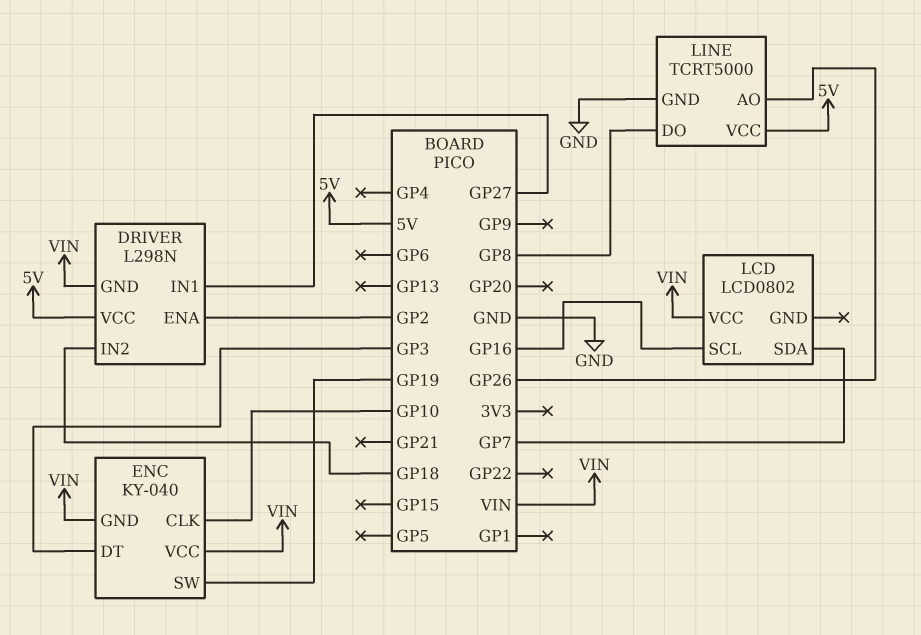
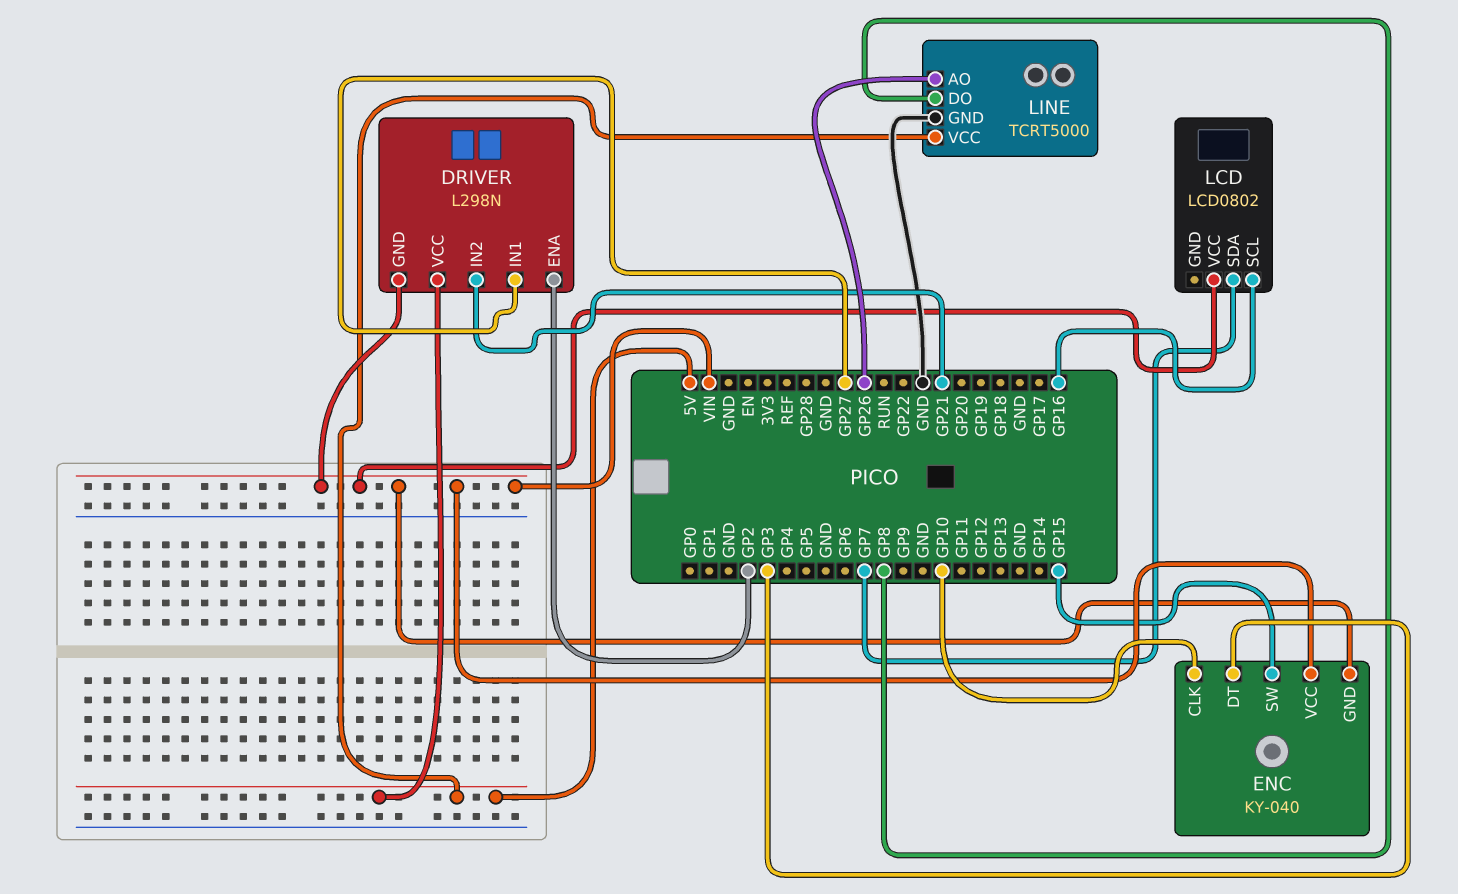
DRIVER pin IN2: GP18 -> GP21
ENC pin SW: GP19 -> GP15

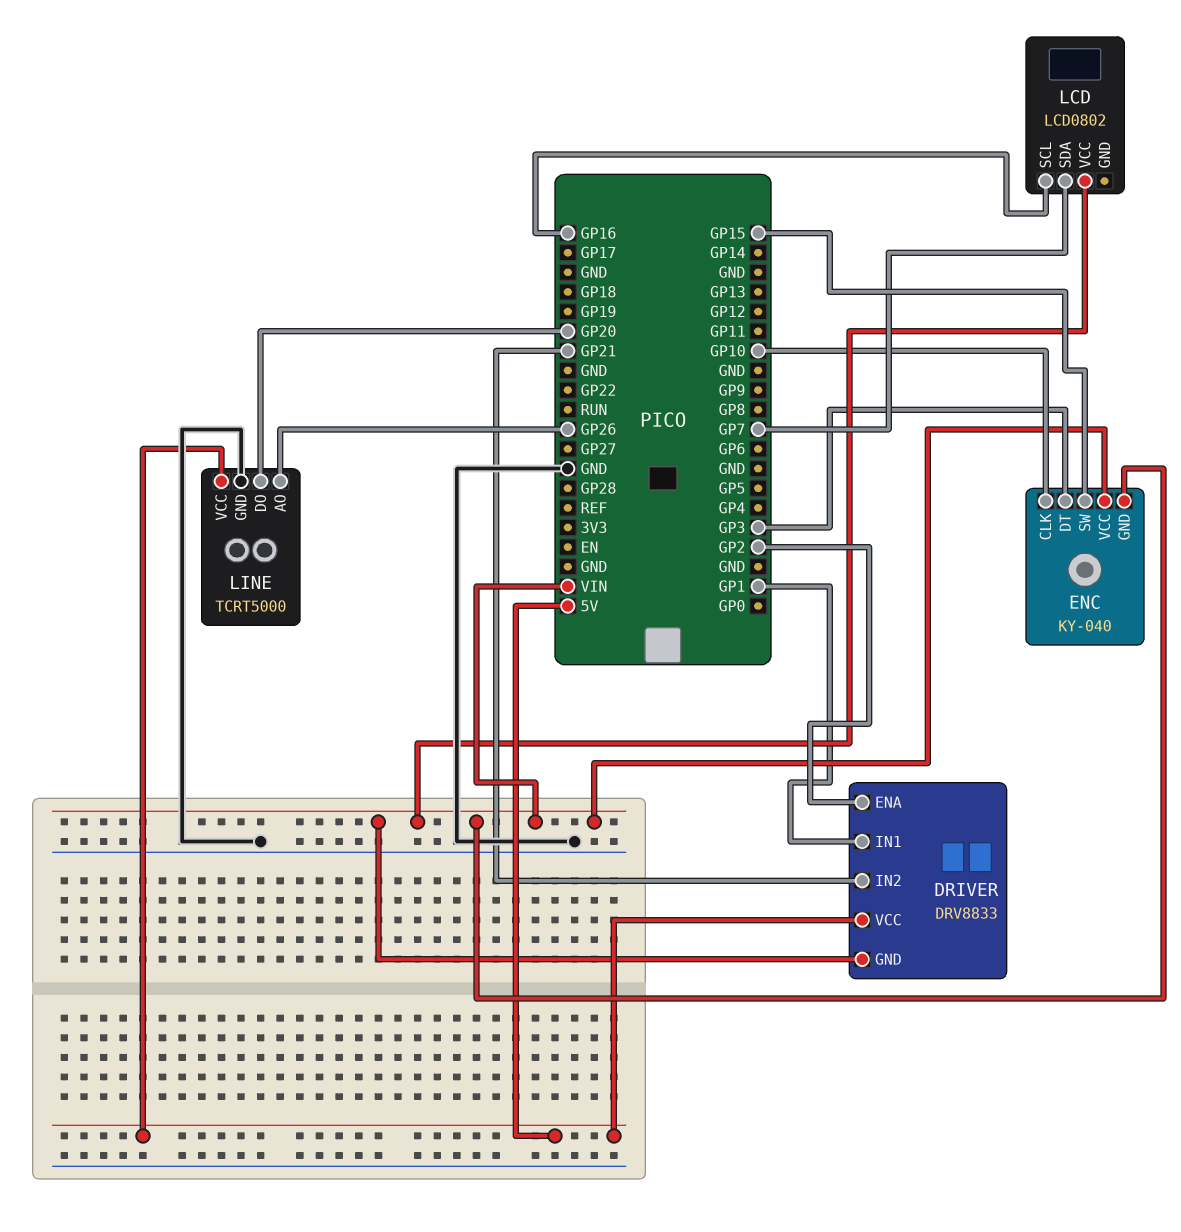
DRIVER: L298N -> DRV8833
DRIVER pin IN1: GP27 -> GP1
LINE pin DO: GP8 -> GP20

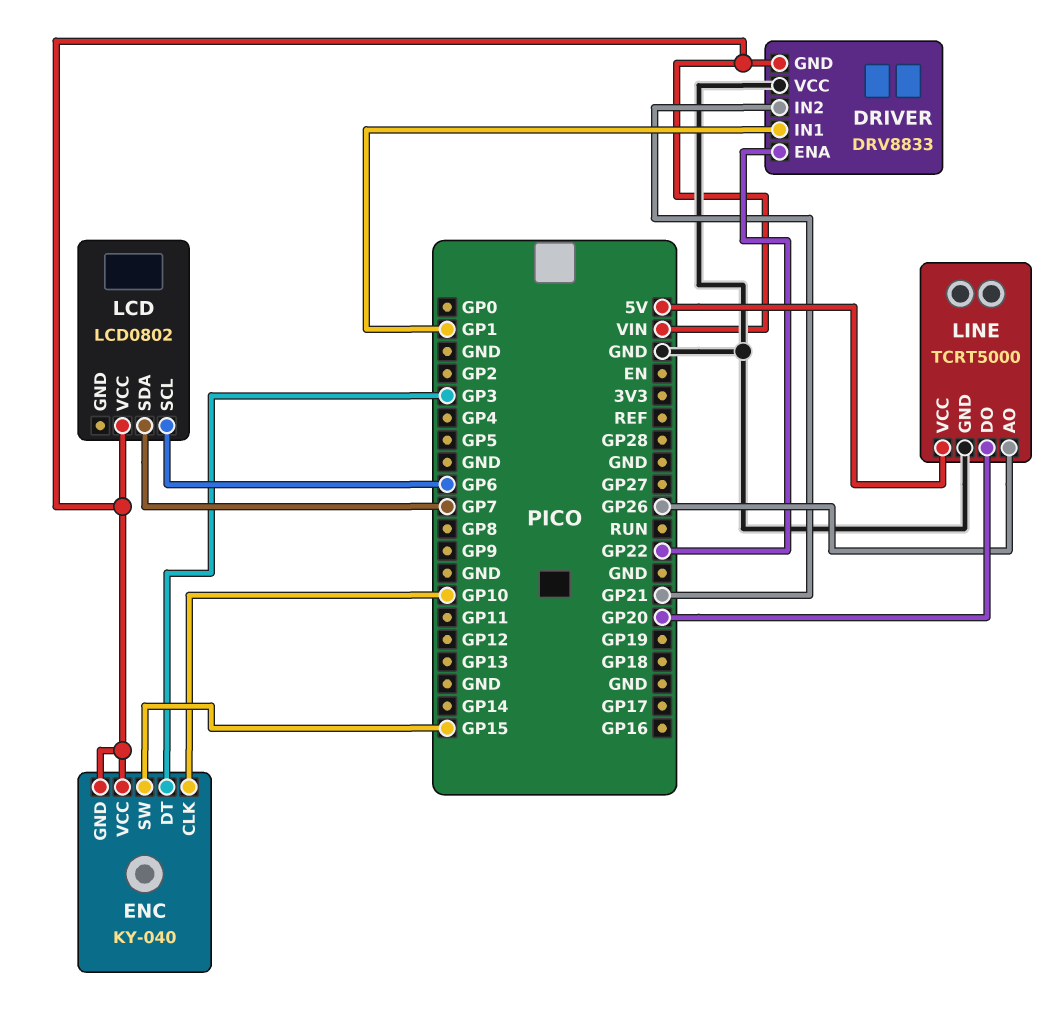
DRIVER pin ENA: GP2 -> GP22
DRIVER pin VCC: 5V -> GND
LCD pin SCL: GP16 -> GP6

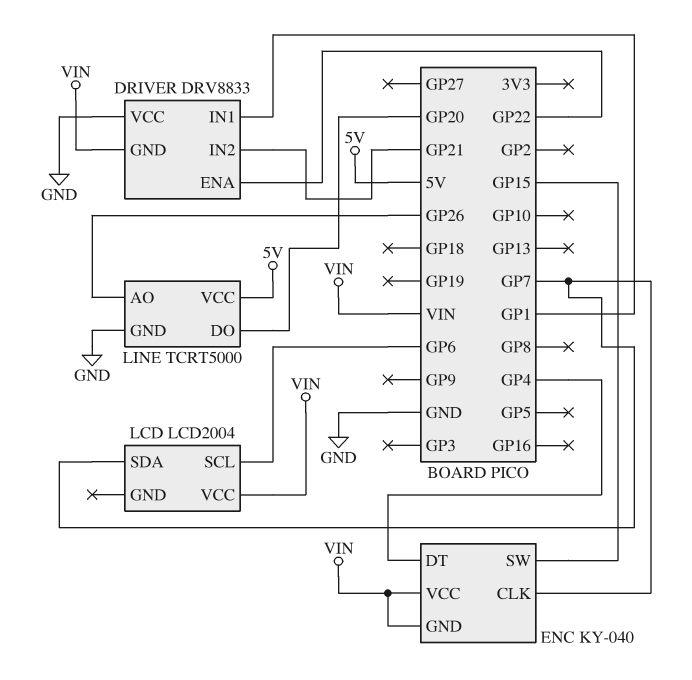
ENC pin CLK: GP10 -> GP7
ENC pin DT: GP3 -> GP4
LCD: LCD0802 -> LCD2004

